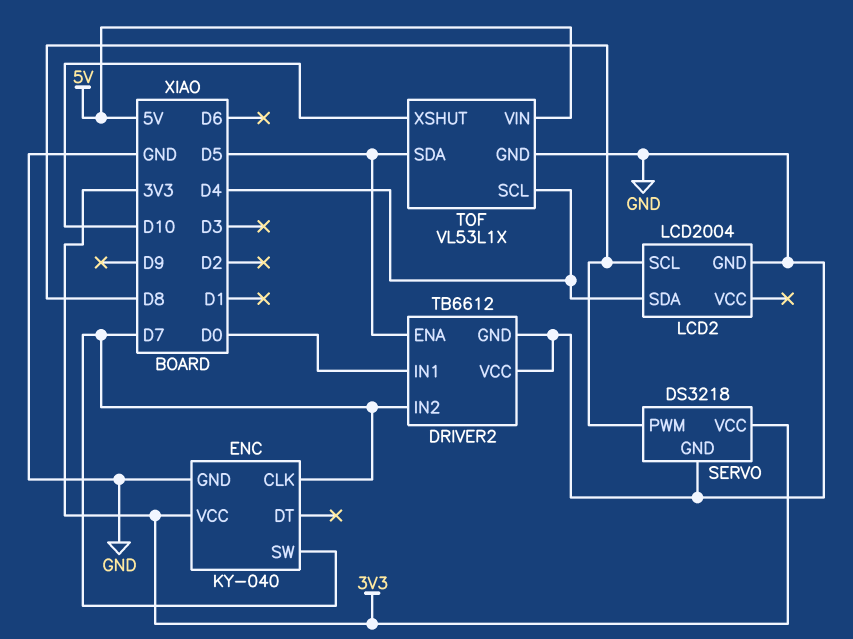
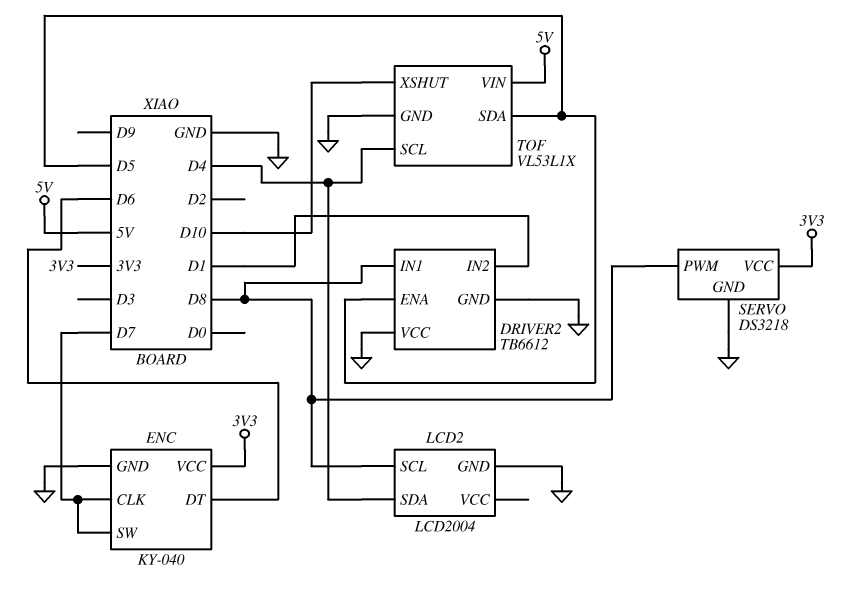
DRIVER2 pin IN1: D0 -> D8
DRIVER2 pin IN2: D7 -> D1
ENC pin DT: none -> D6

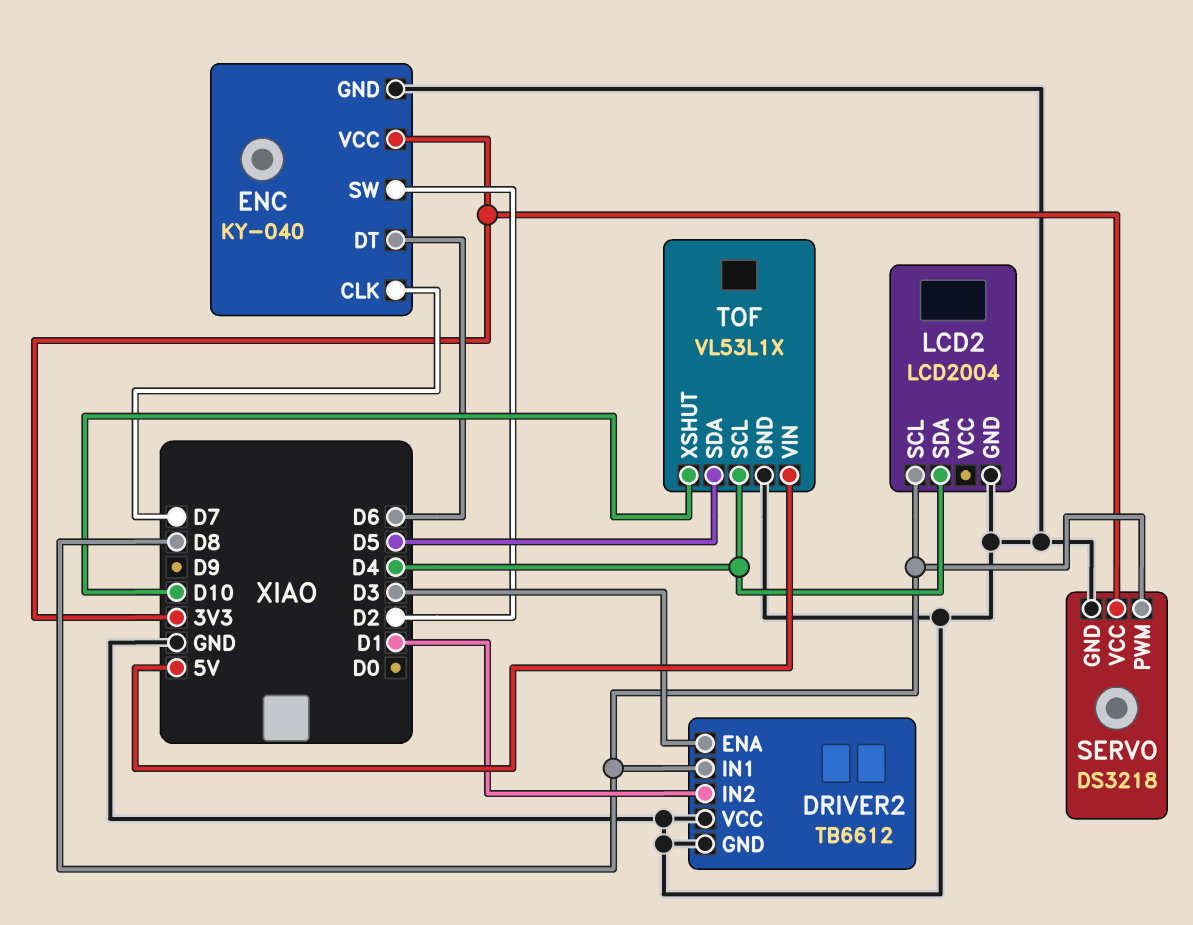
DRIVER2 pin ENA: D5 -> D3
ENC pin SW: D7 -> D2

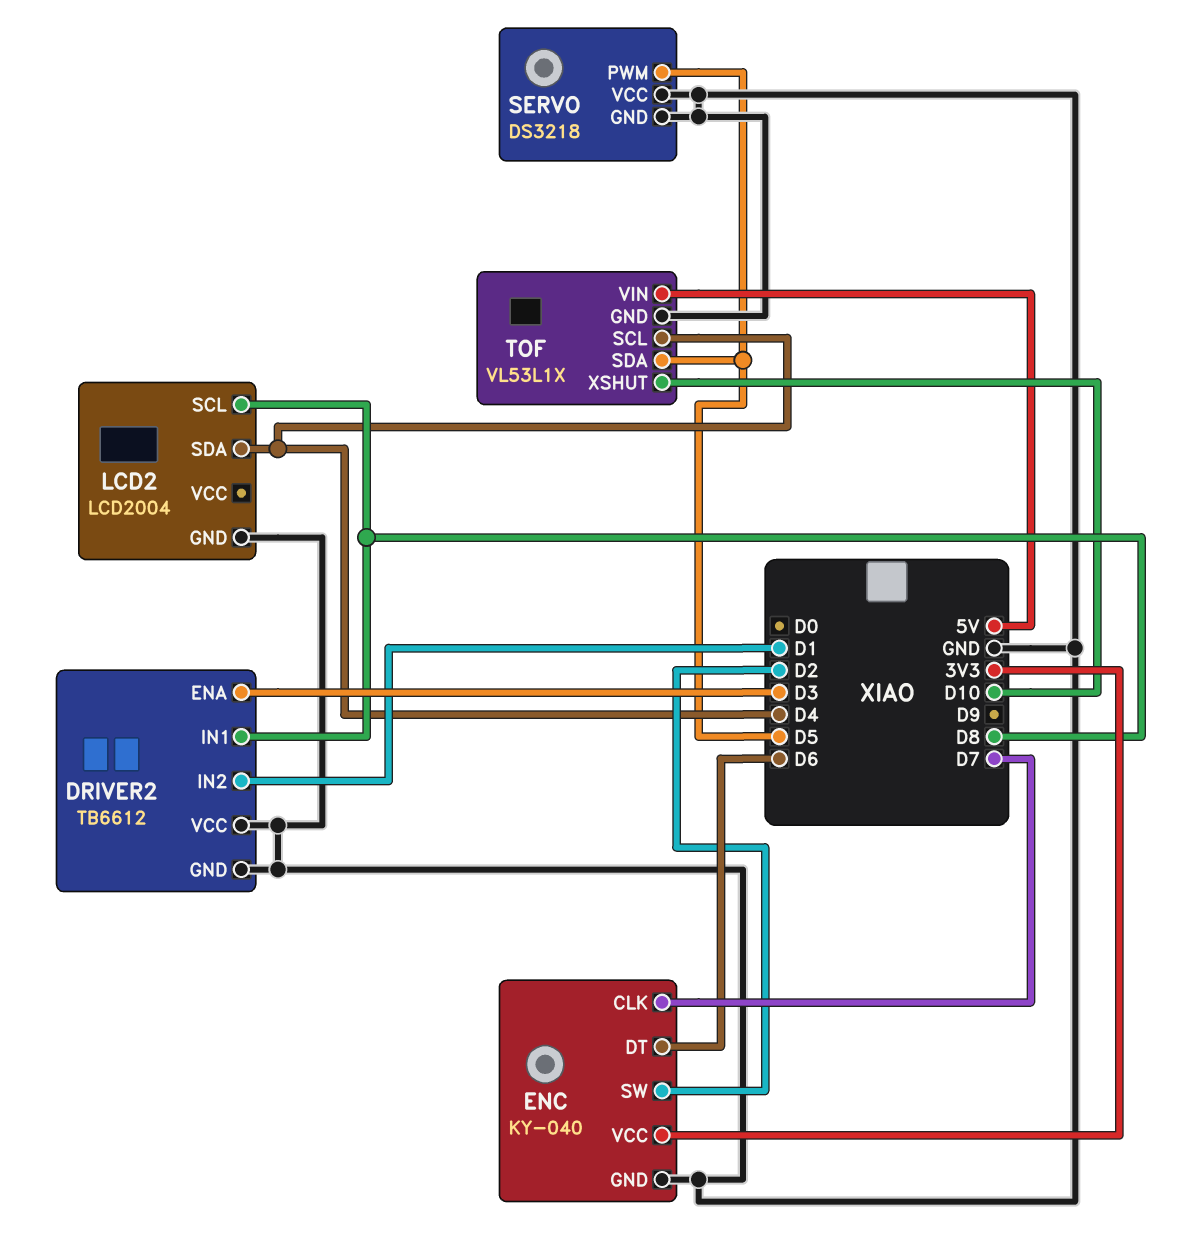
SERVO pin PWM: D8 -> D5
SERVO pin VCC: 3V3 -> GND

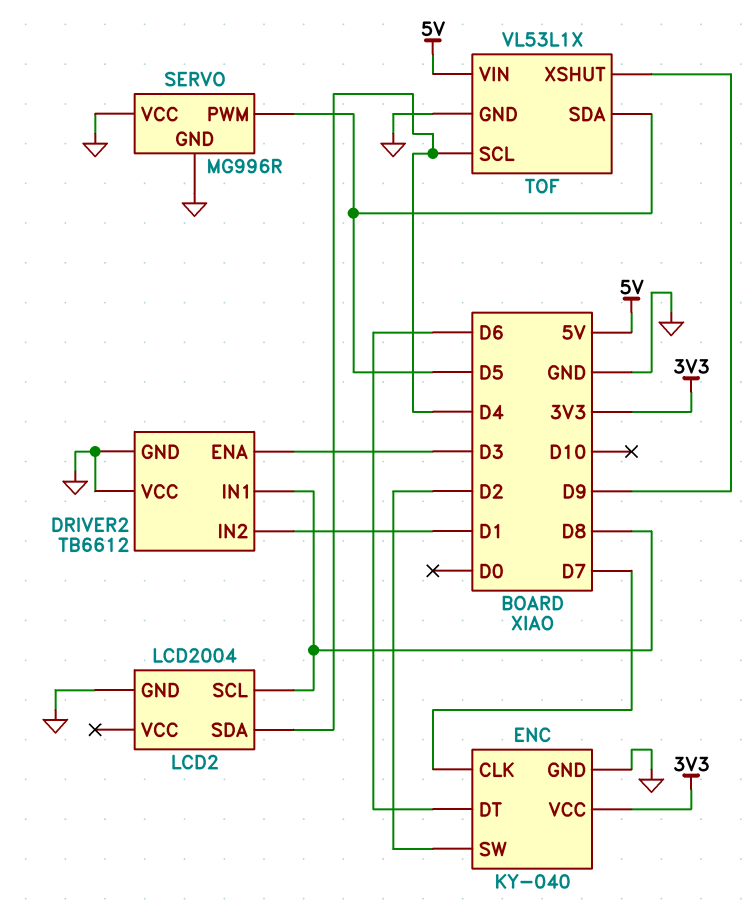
SERVO: DS3218 -> MG996R
TOF pin XSHUT: D10 -> D9

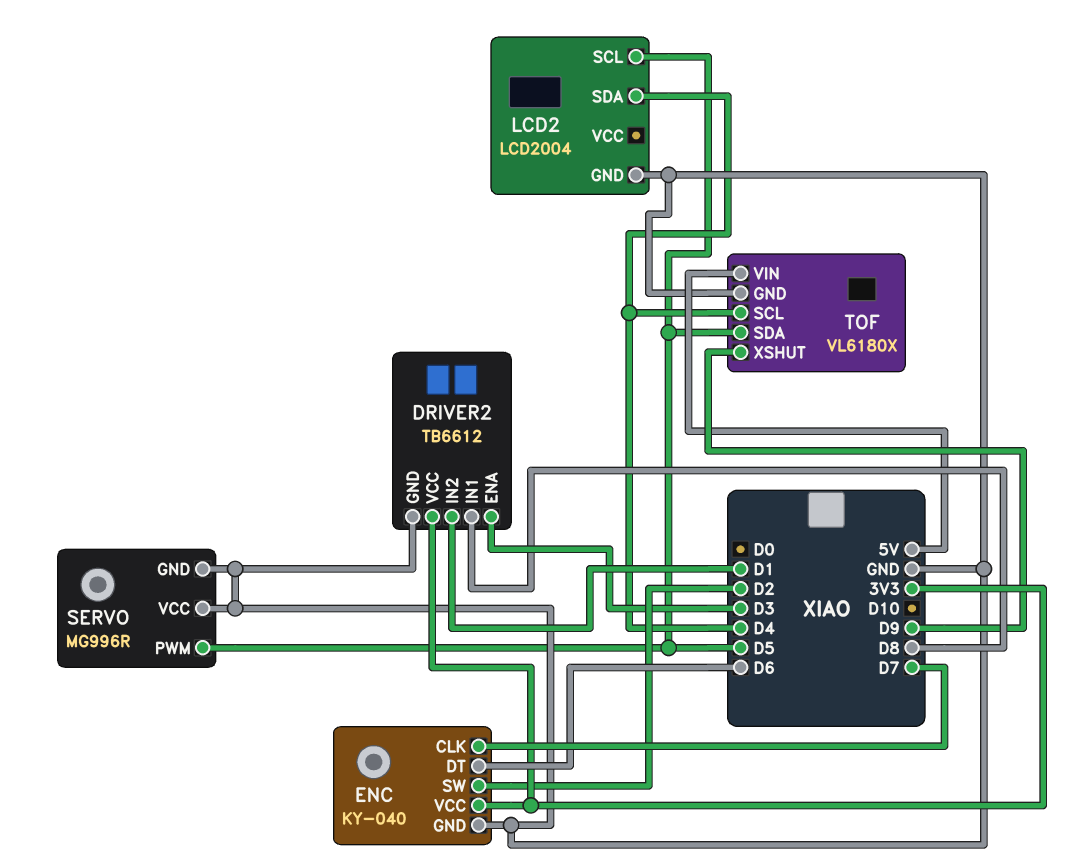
DRIVER2 pin VCC: GND -> 3V3
LCD2 pin SCL: D8 -> D5
TOF: VL53L1X -> VL6180X

